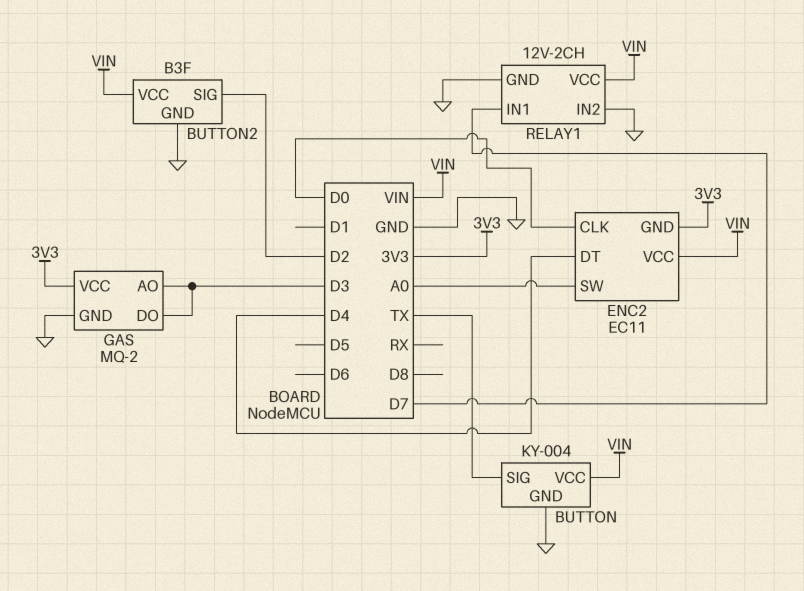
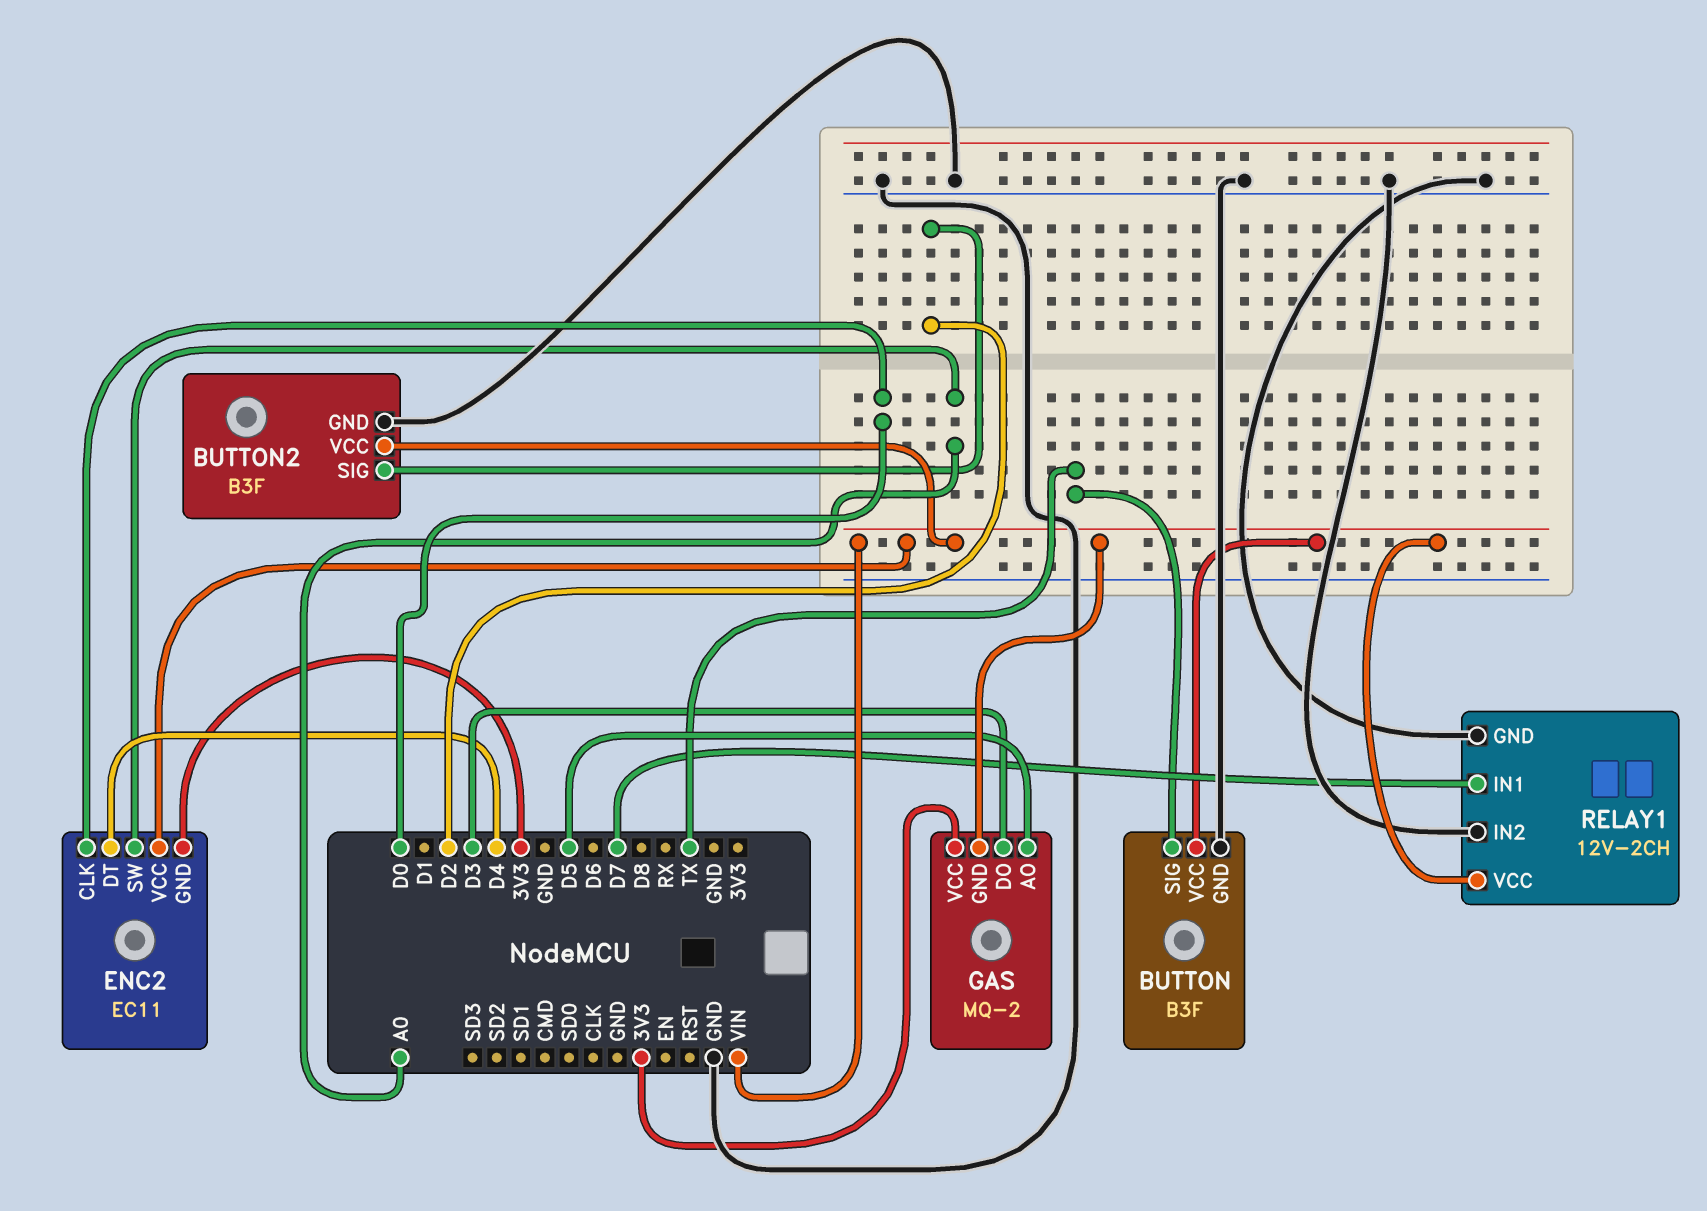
BUTTON: KY-004 -> B3F
GAS pin AO: D3 -> D5
GAS pin GND: GND -> VIN

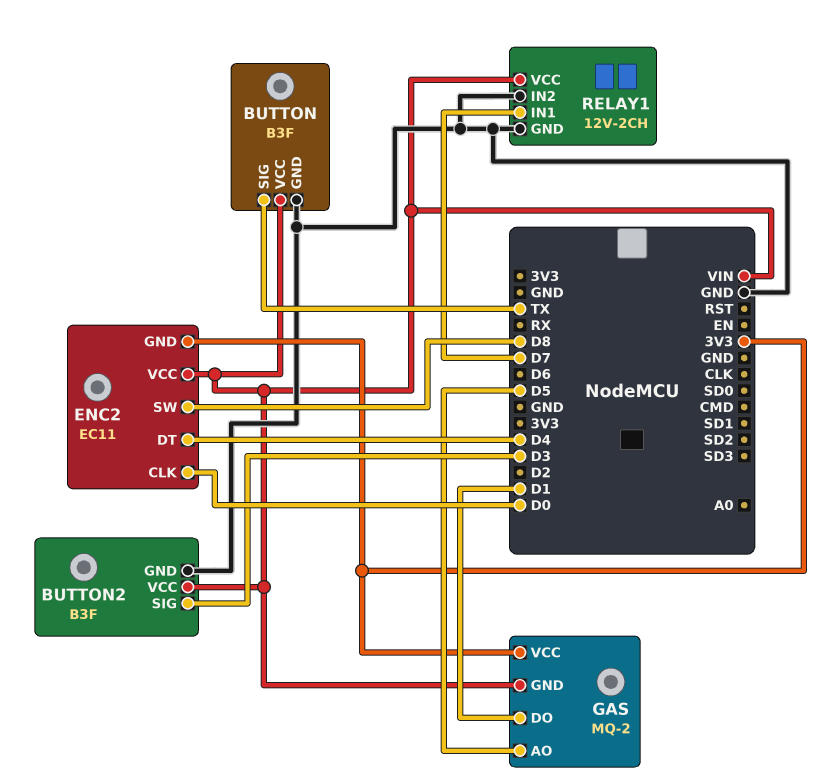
BUTTON2 pin SIG: D2 -> D3
ENC2 pin SW: A0 -> D8
GAS pin DO: D3 -> D1

